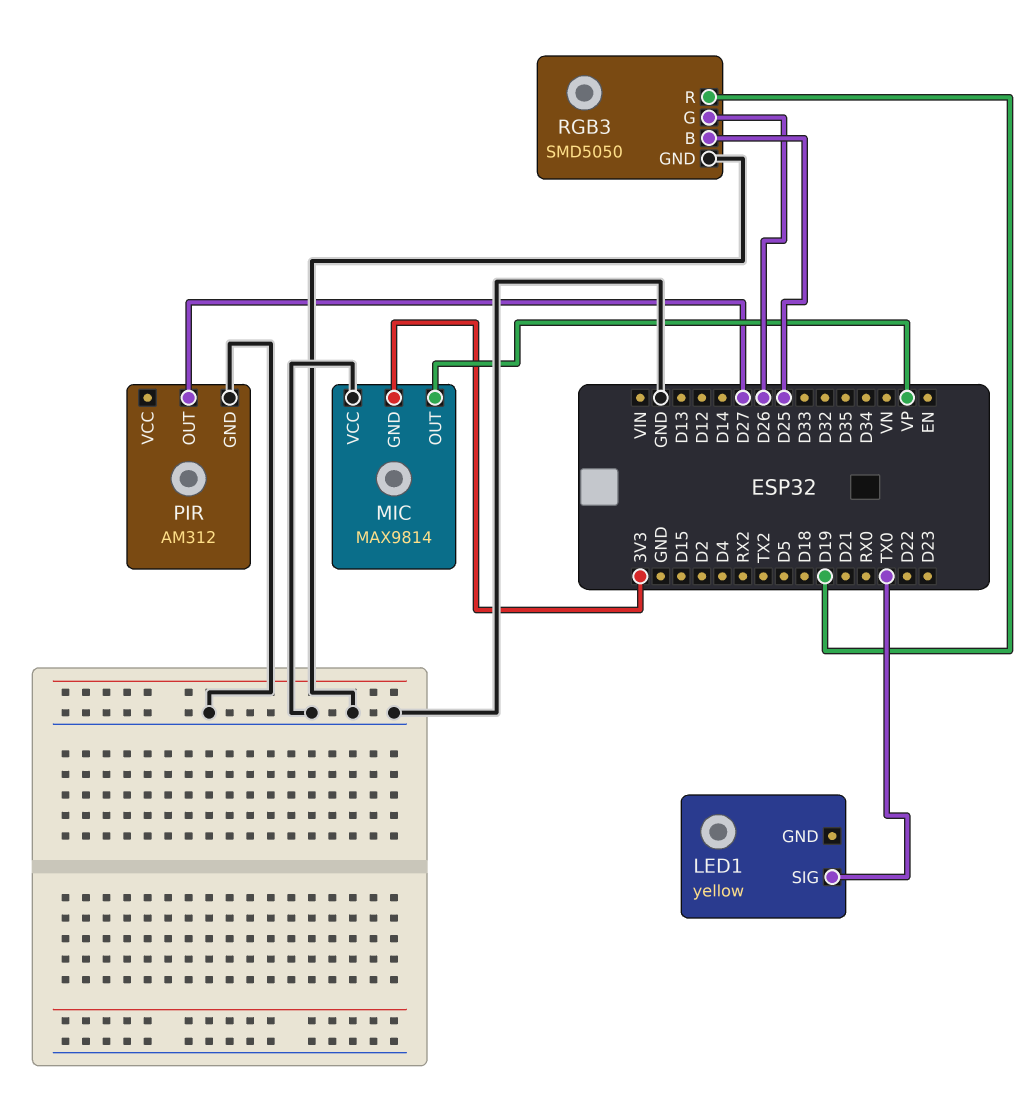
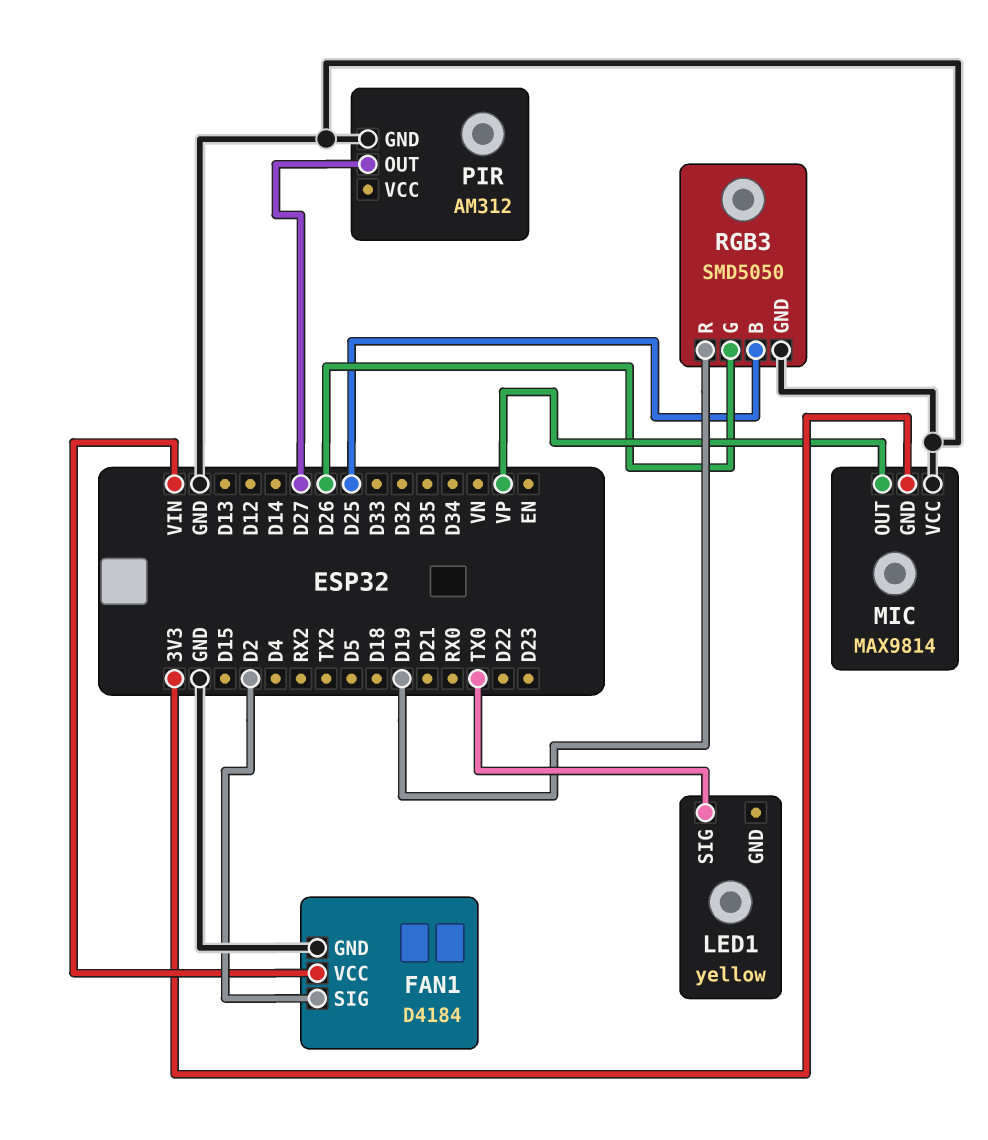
FAN1: none -> D4184
FAN1 pin GND: none -> GND
FAN1 pin SIG: none -> D2
FAN1 pin VCC: none -> VIN

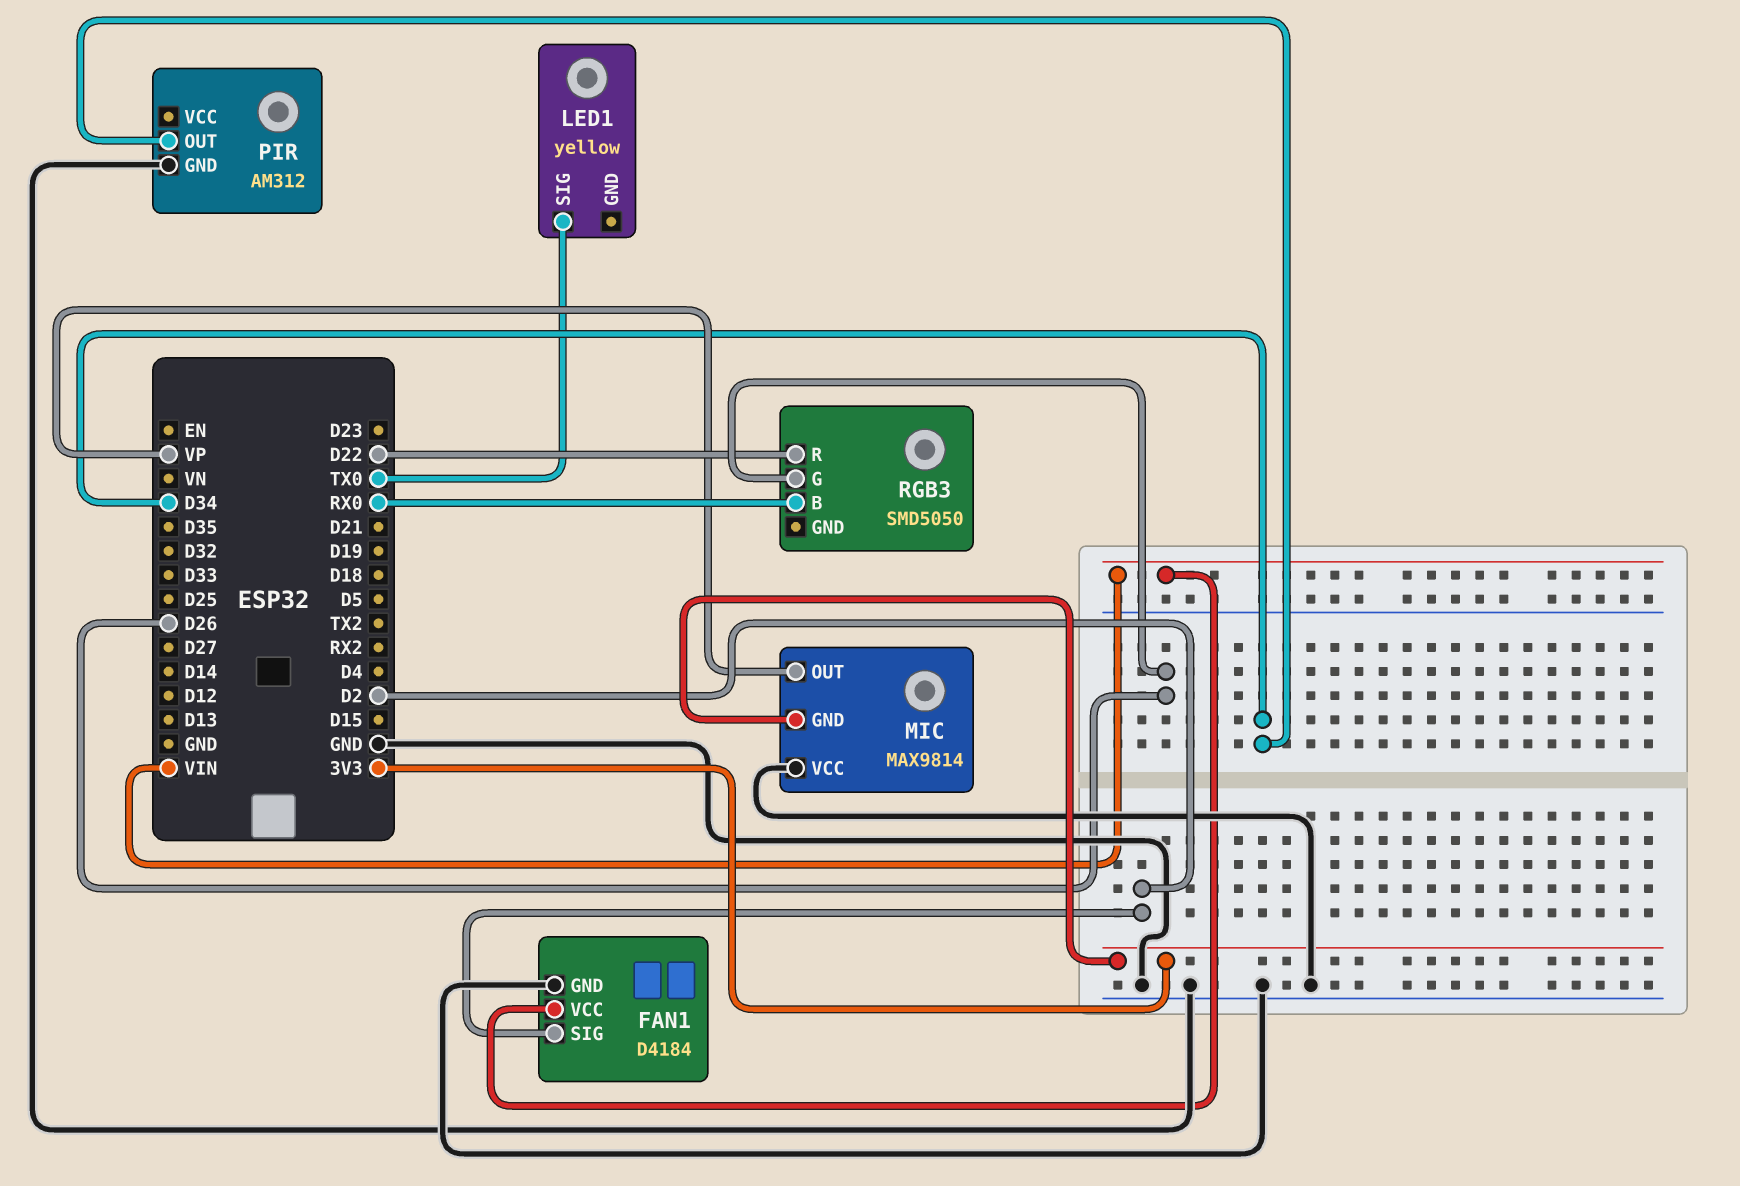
PIR pin OUT: D27 -> D34
RGB3 pin B: D25 -> RX0
RGB3 pin GND: GND -> none
RGB3 pin R: D19 -> D22

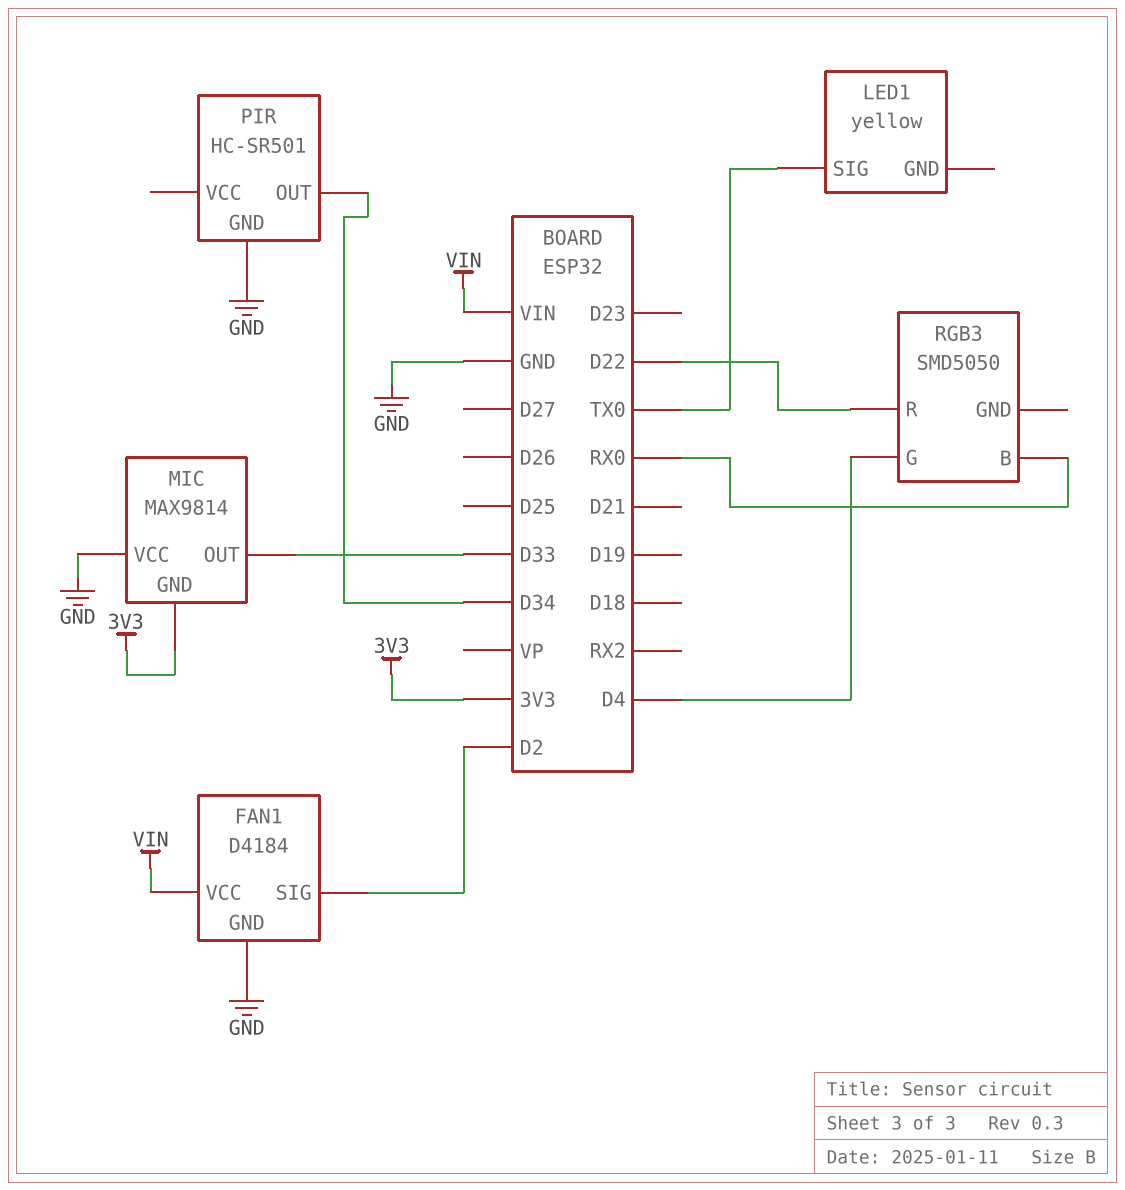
MIC pin OUT: VP -> D33
PIR: AM312 -> HC-SR501
RGB3 pin G: D26 -> D4

